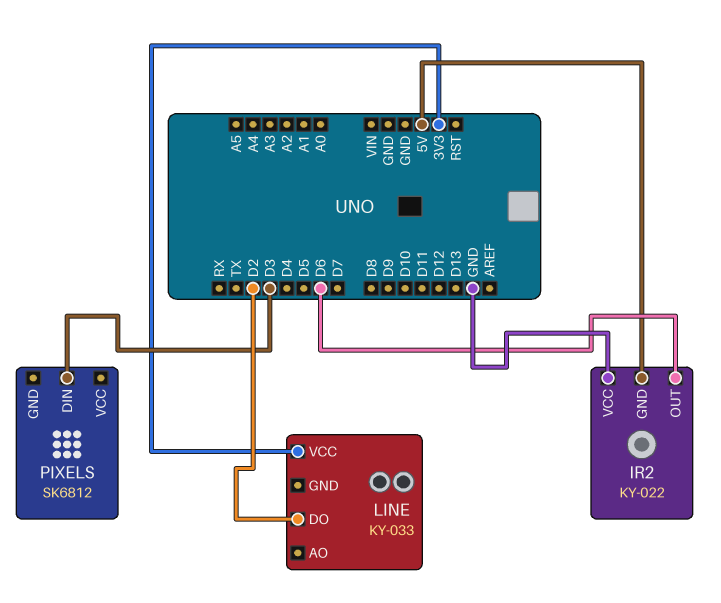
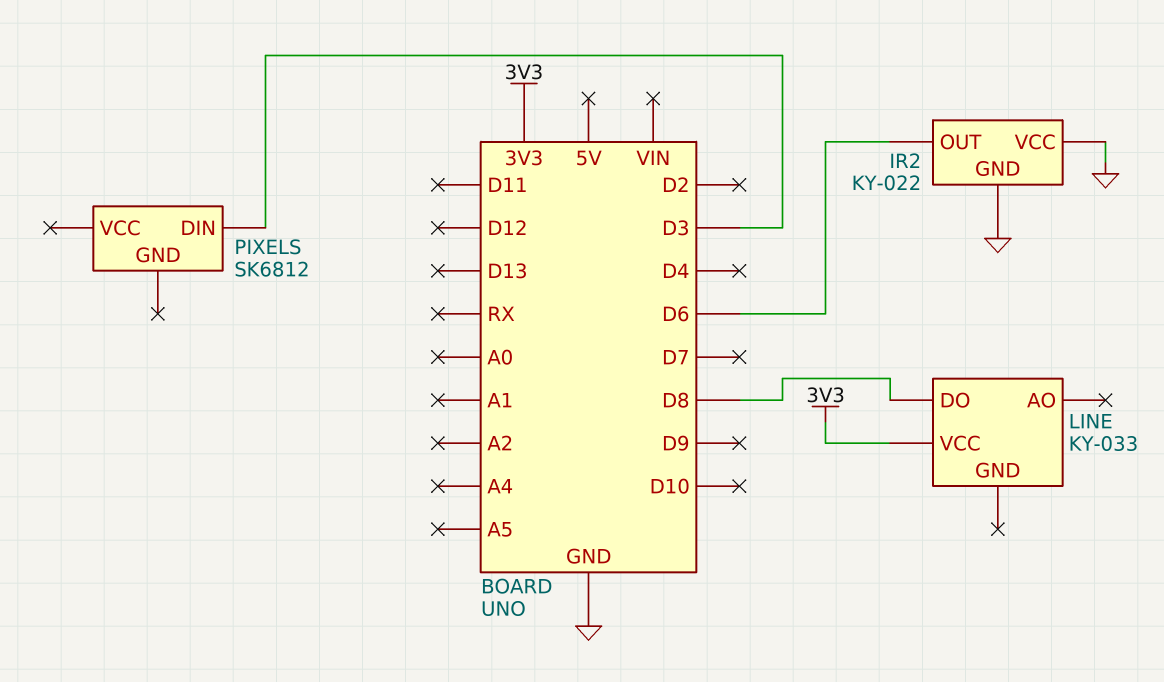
IR2 pin GND: 5V -> GND
LINE pin DO: D2 -> D8

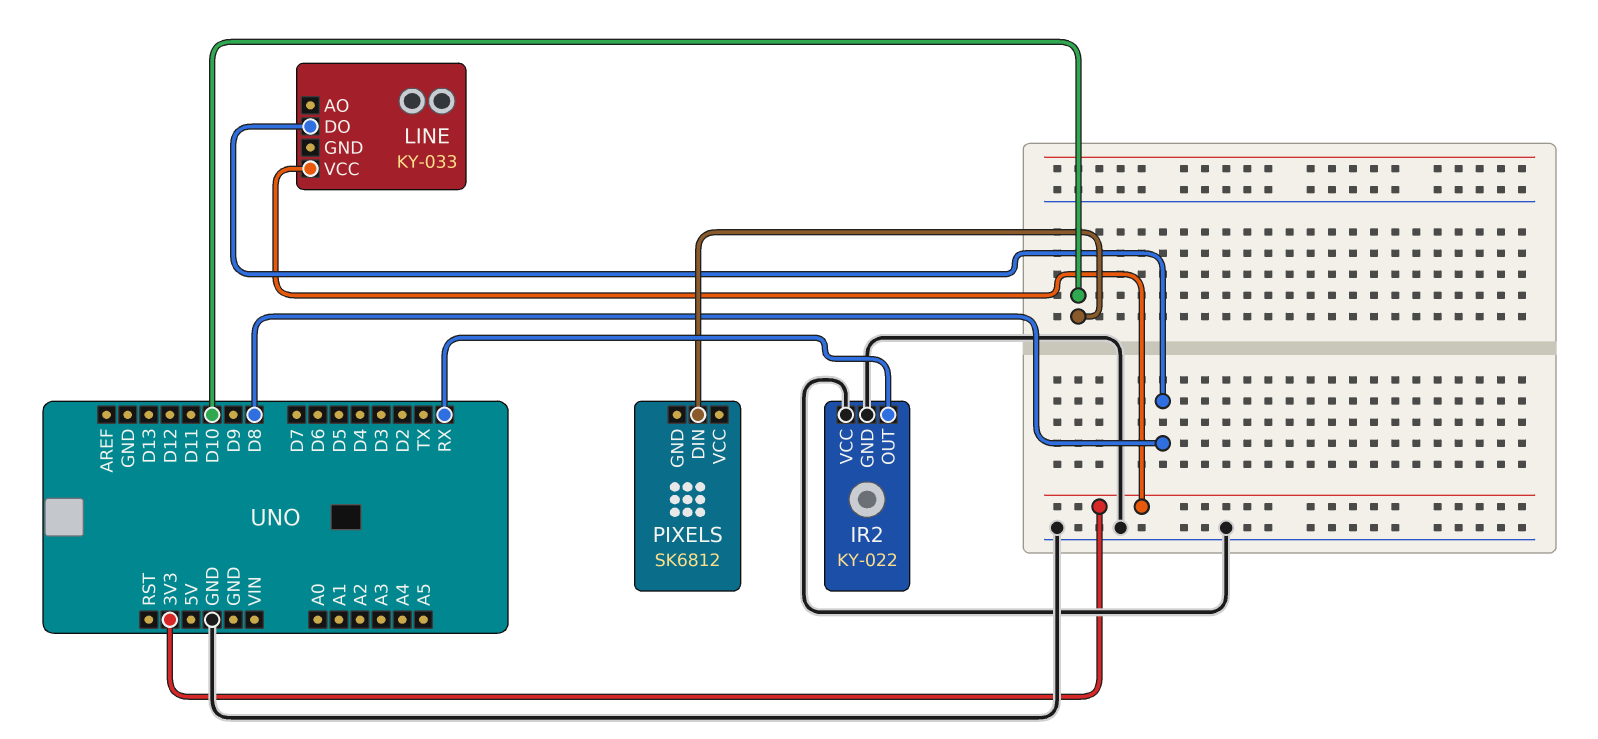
IR2 pin OUT: D6 -> RX
PIXELS pin DIN: D3 -> D10

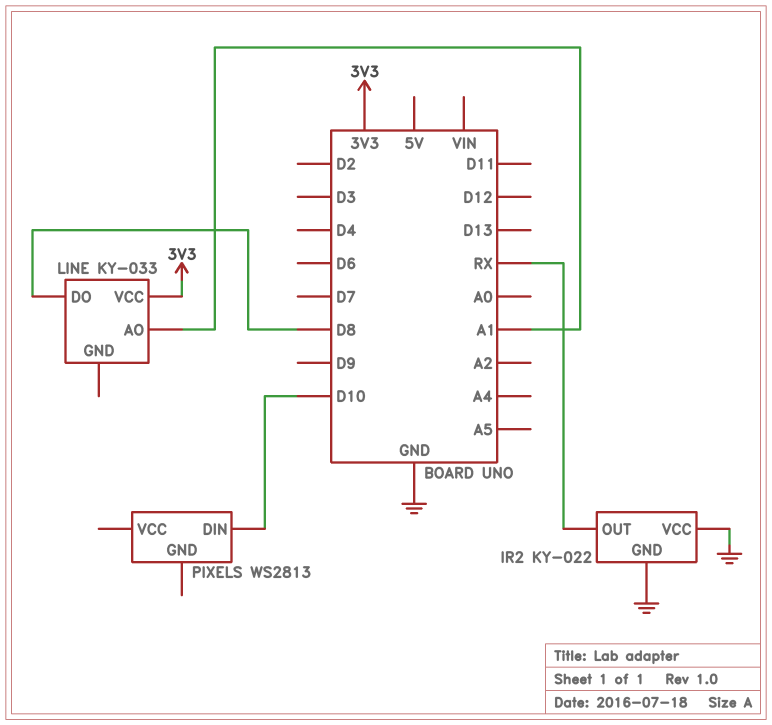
LINE pin AO: none -> A1
PIXELS: SK6812 -> WS2813

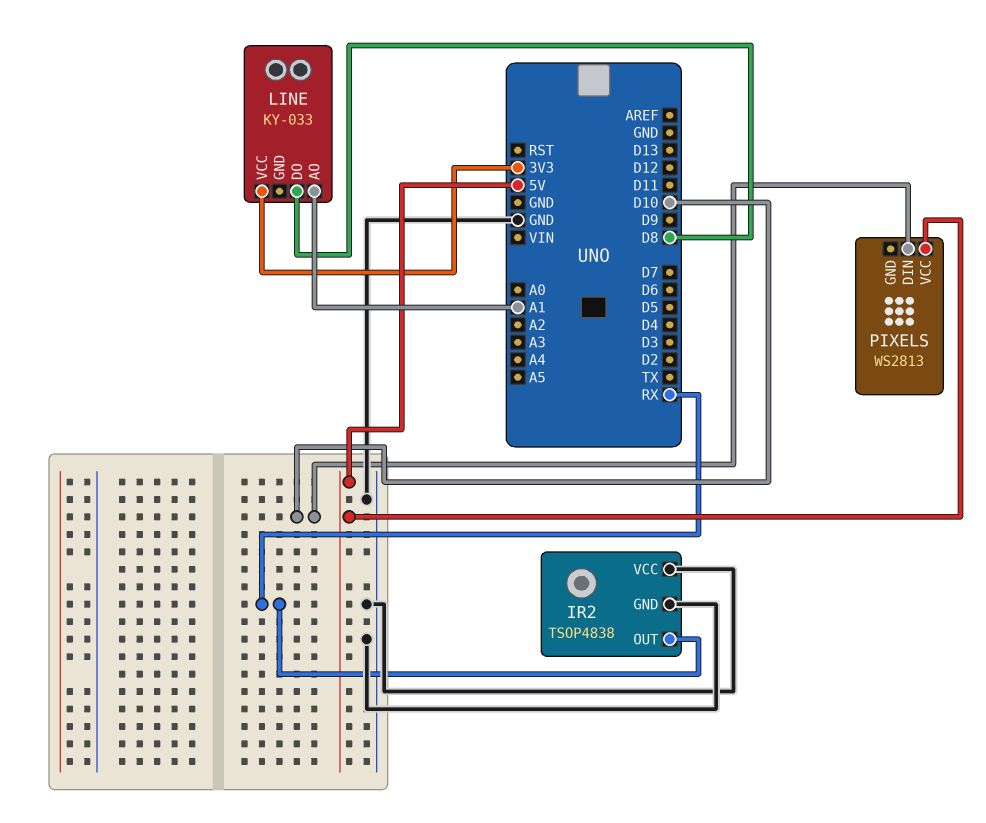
IR2: KY-022 -> TSOP4838
PIXELS pin VCC: none -> 5V

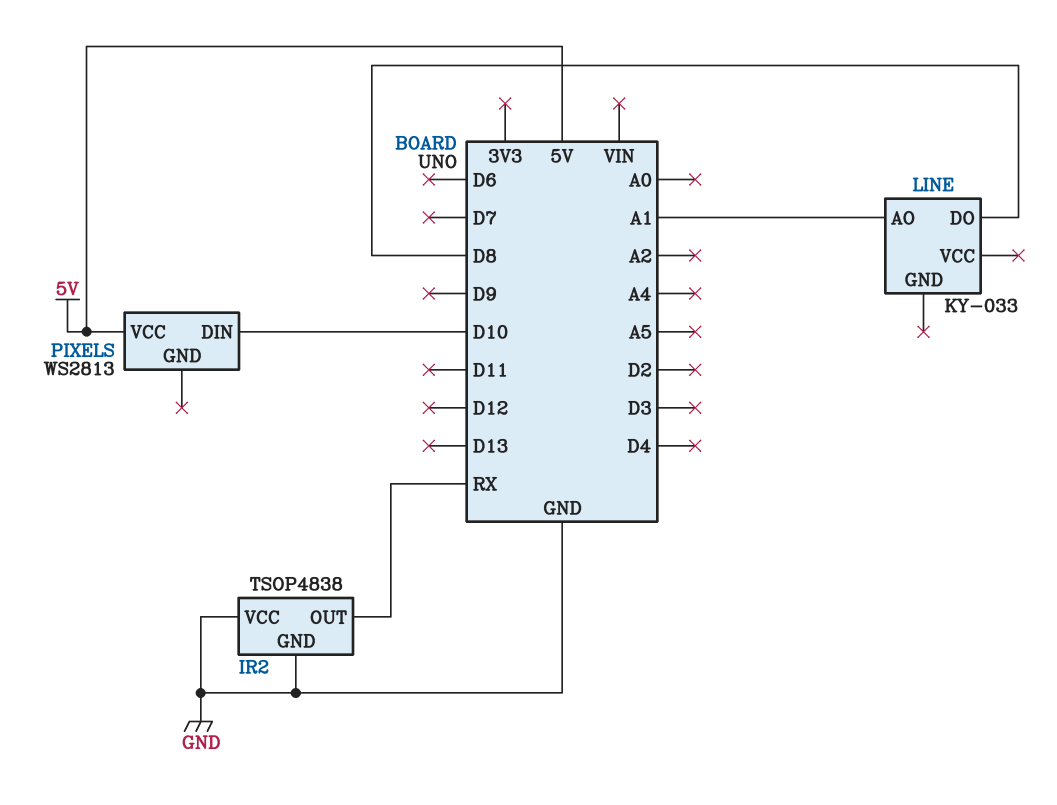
LINE pin VCC: 3V3 -> none

